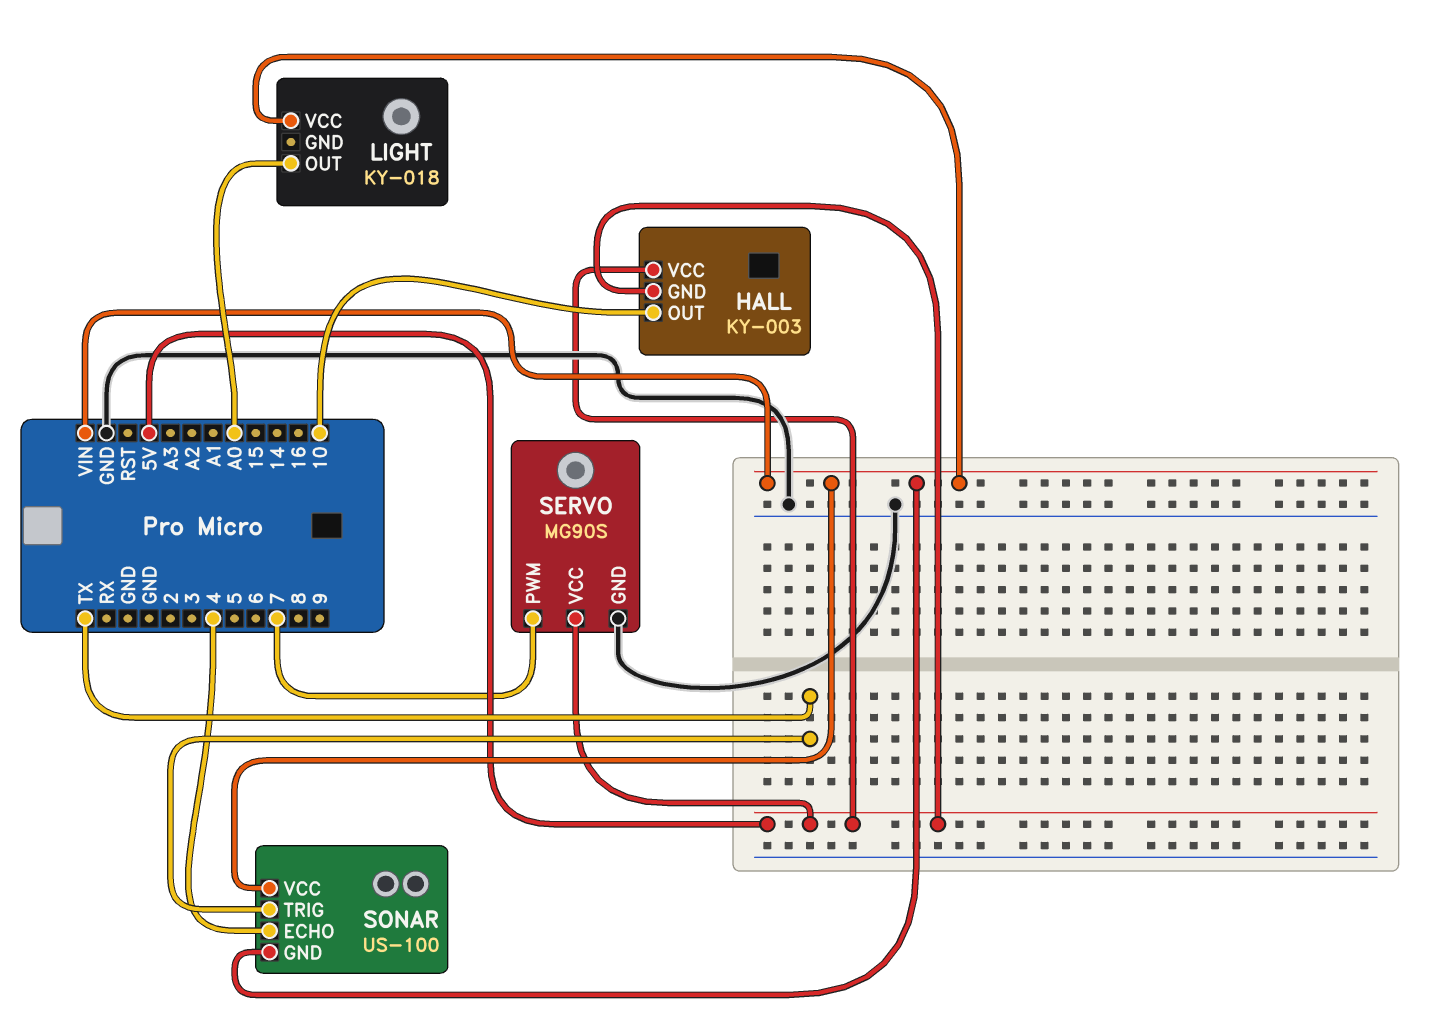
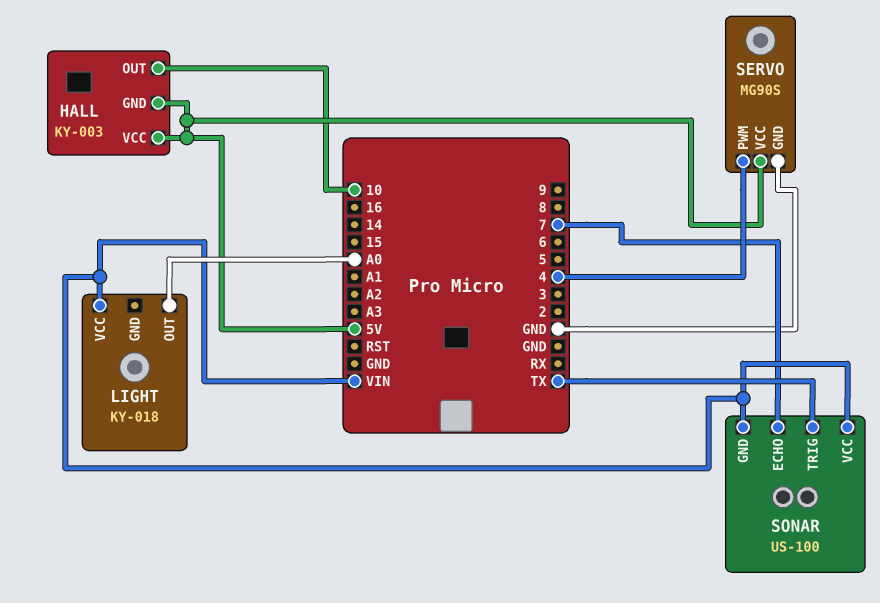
SERVO pin PWM: 7 -> 4
SONAR pin ECHO: 4 -> 7

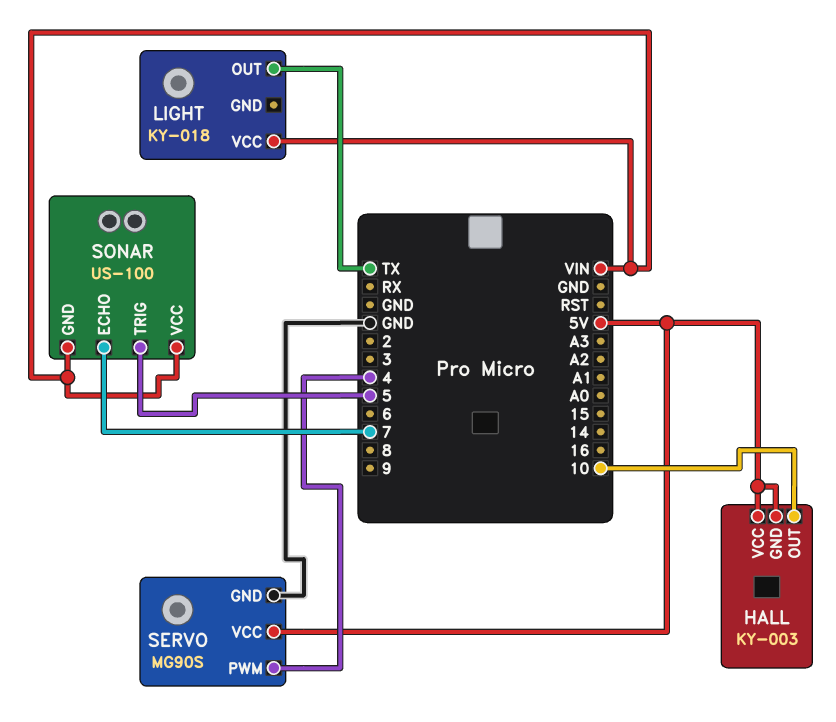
LIGHT pin OUT: A0 -> TX
SONAR pin TRIG: TX -> 5

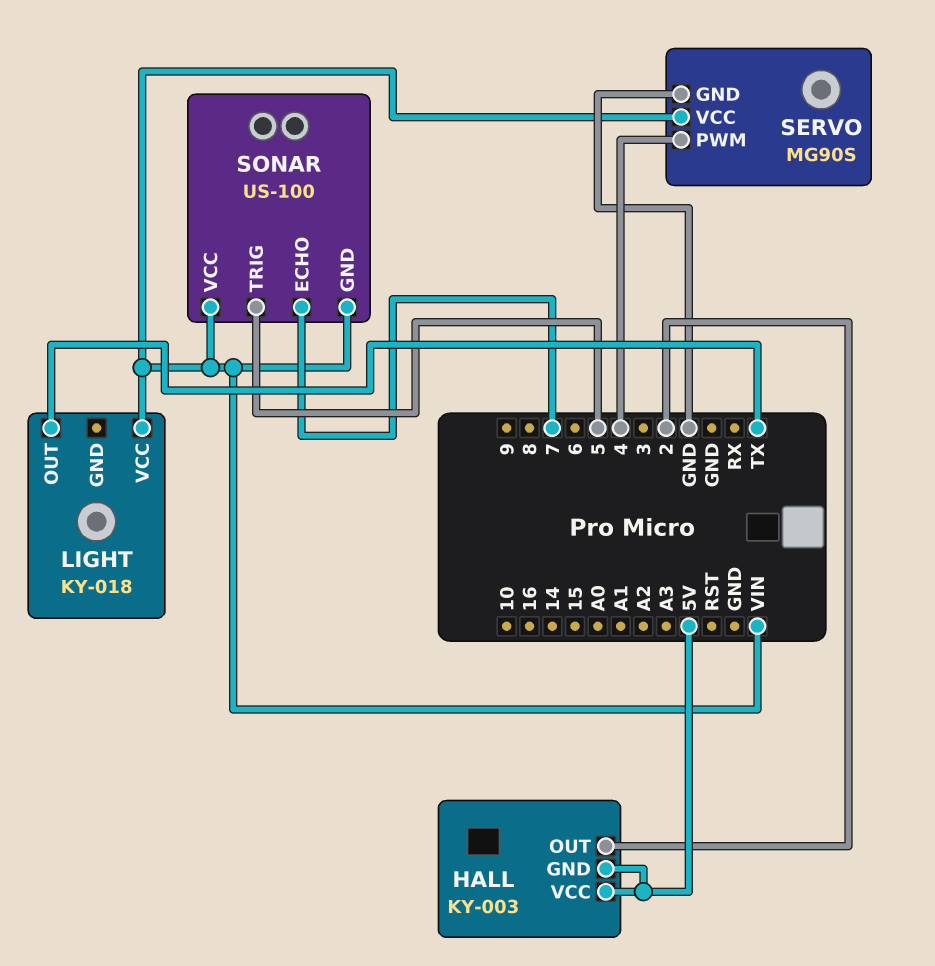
HALL pin OUT: 10 -> 2
SERVO pin VCC: 5V -> VIN

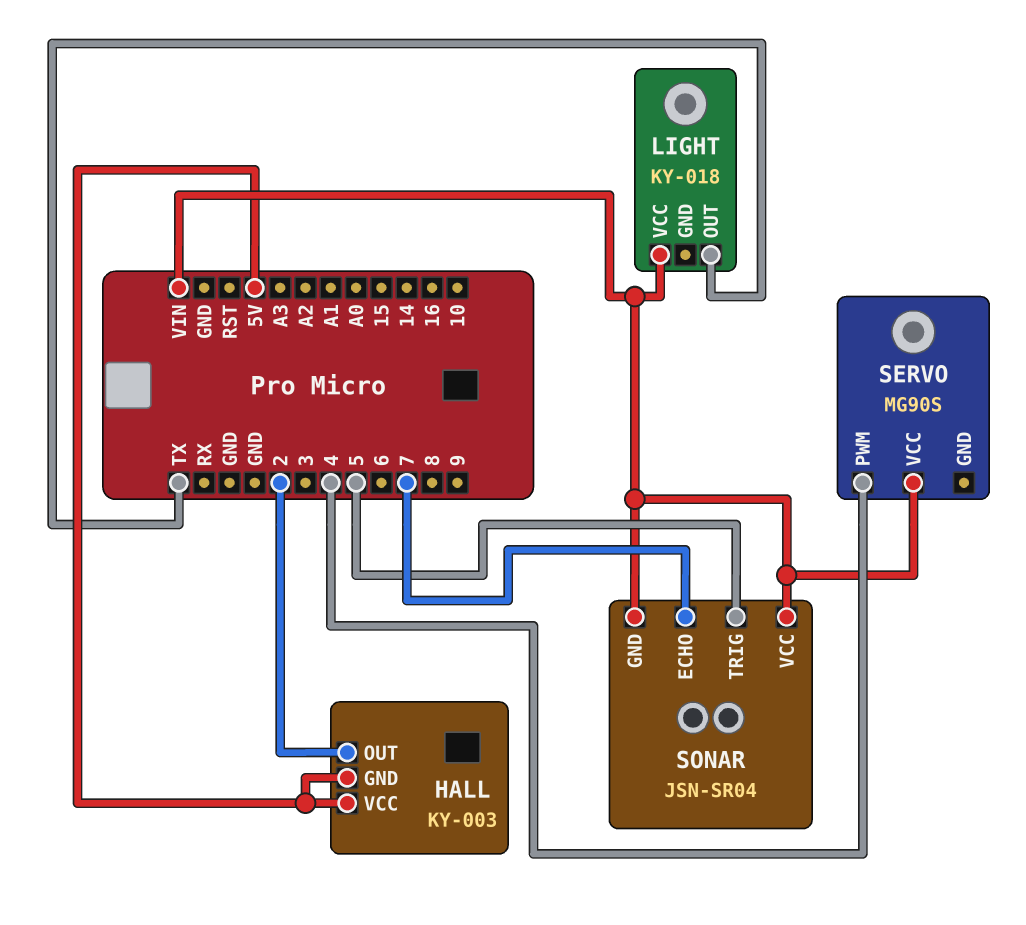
SERVO pin GND: GND -> none
SONAR: US-100 -> JSN-SR04

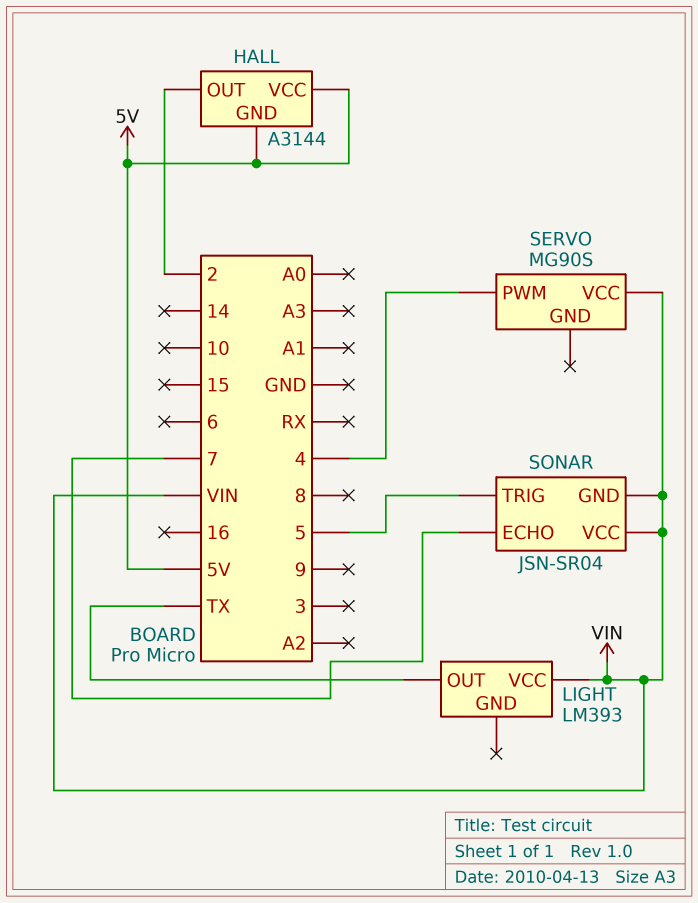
HALL: KY-003 -> A3144
LIGHT: KY-018 -> LM393

